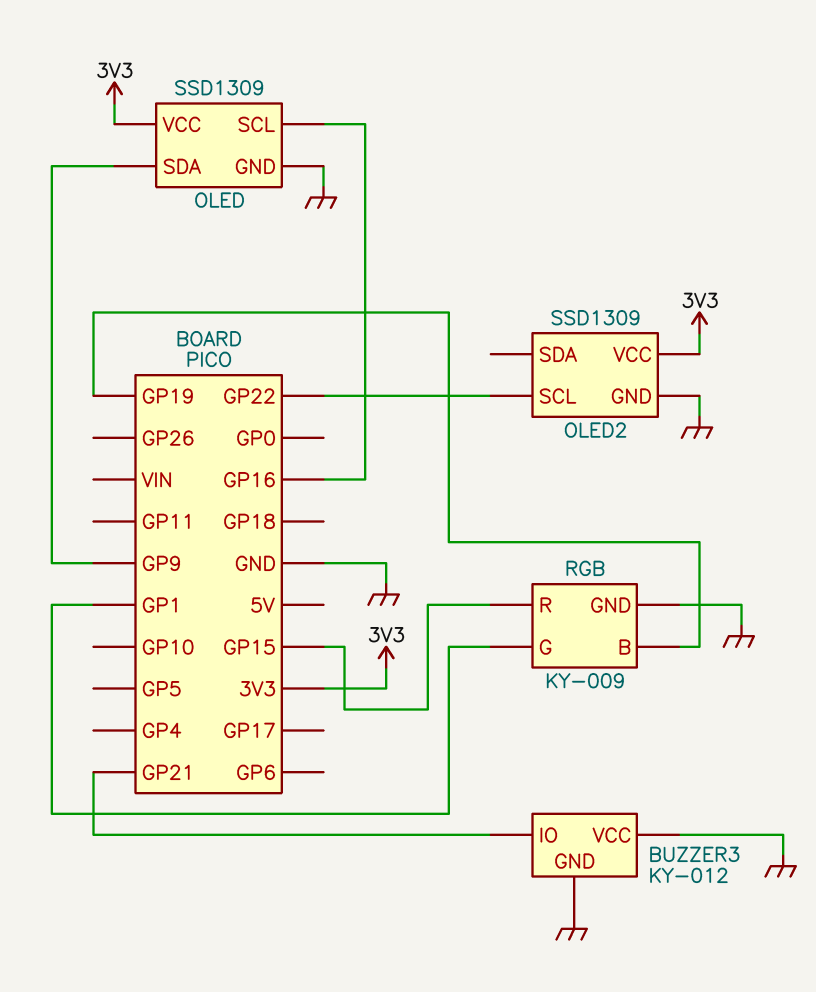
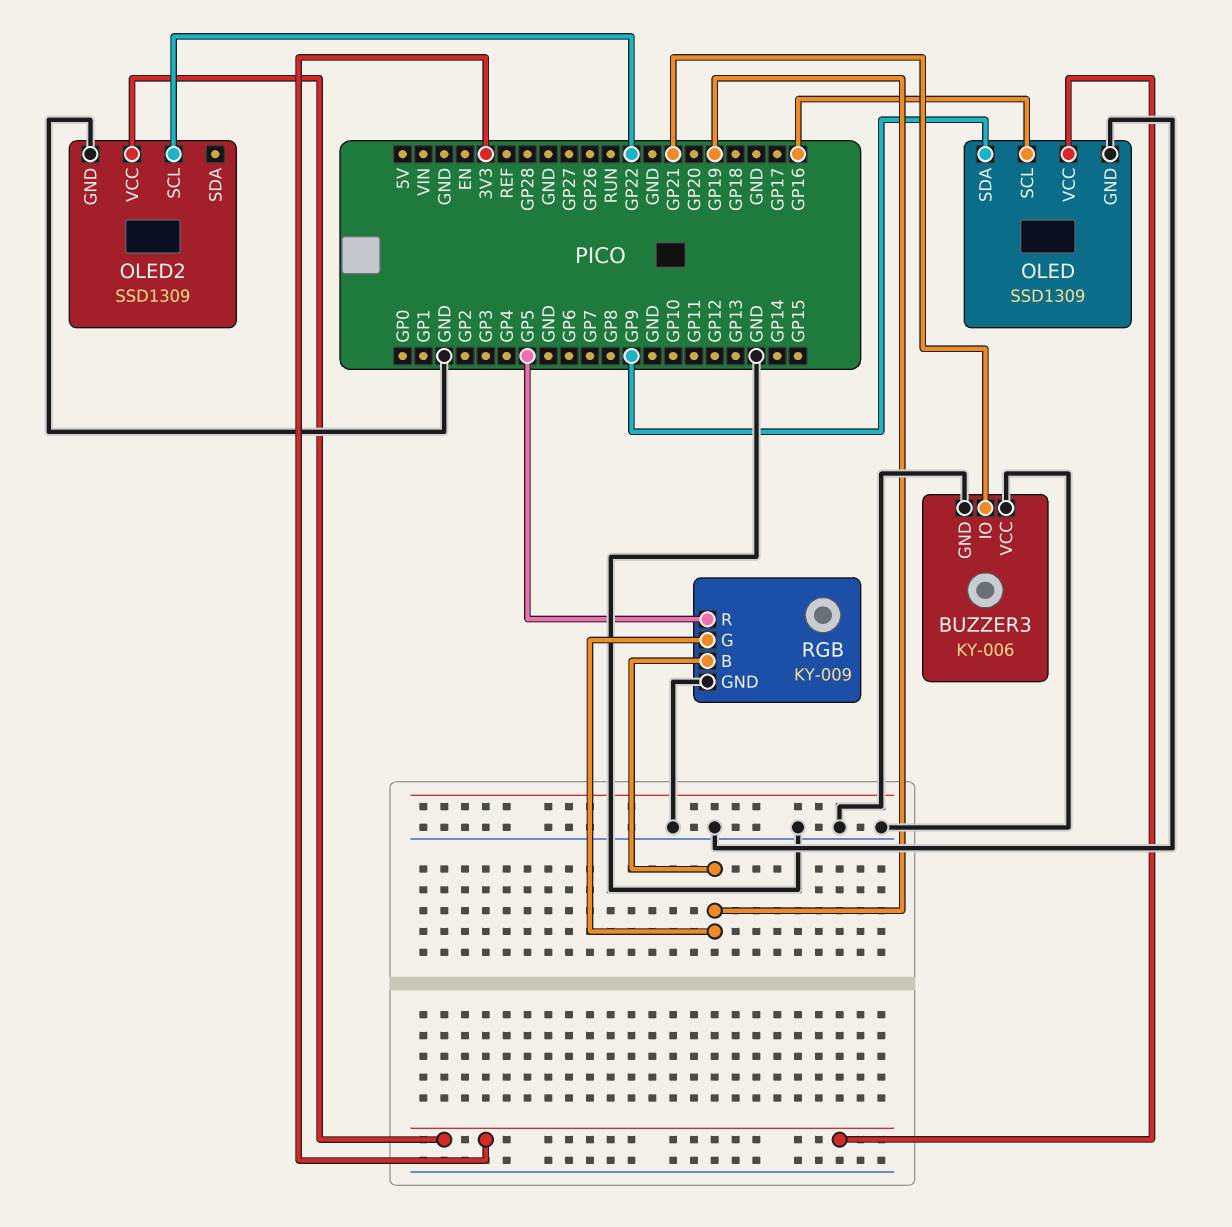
BUZZER3: KY-012 -> KY-006
RGB pin G: GP1 -> GP19
RGB pin R: GP15 -> GP5

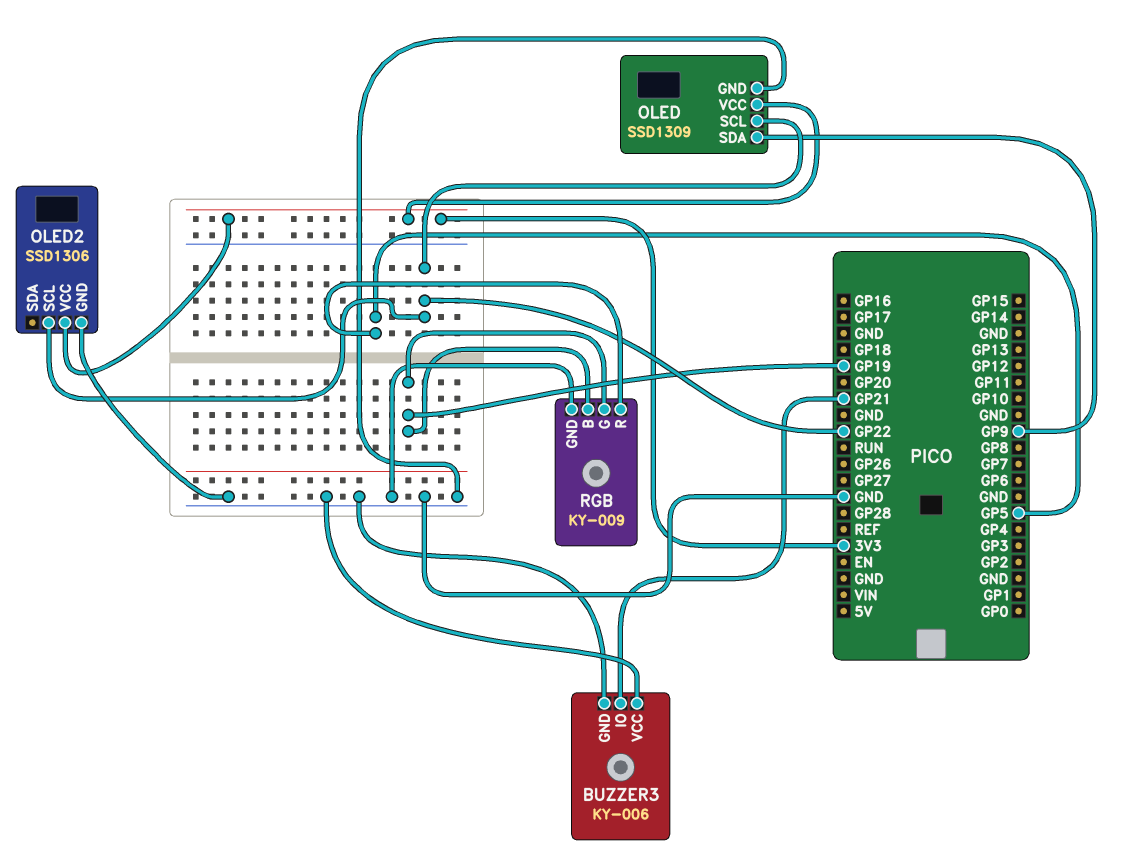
OLED pin SCL: GP16 -> GP22
OLED2: SSD1309 -> SSD1306

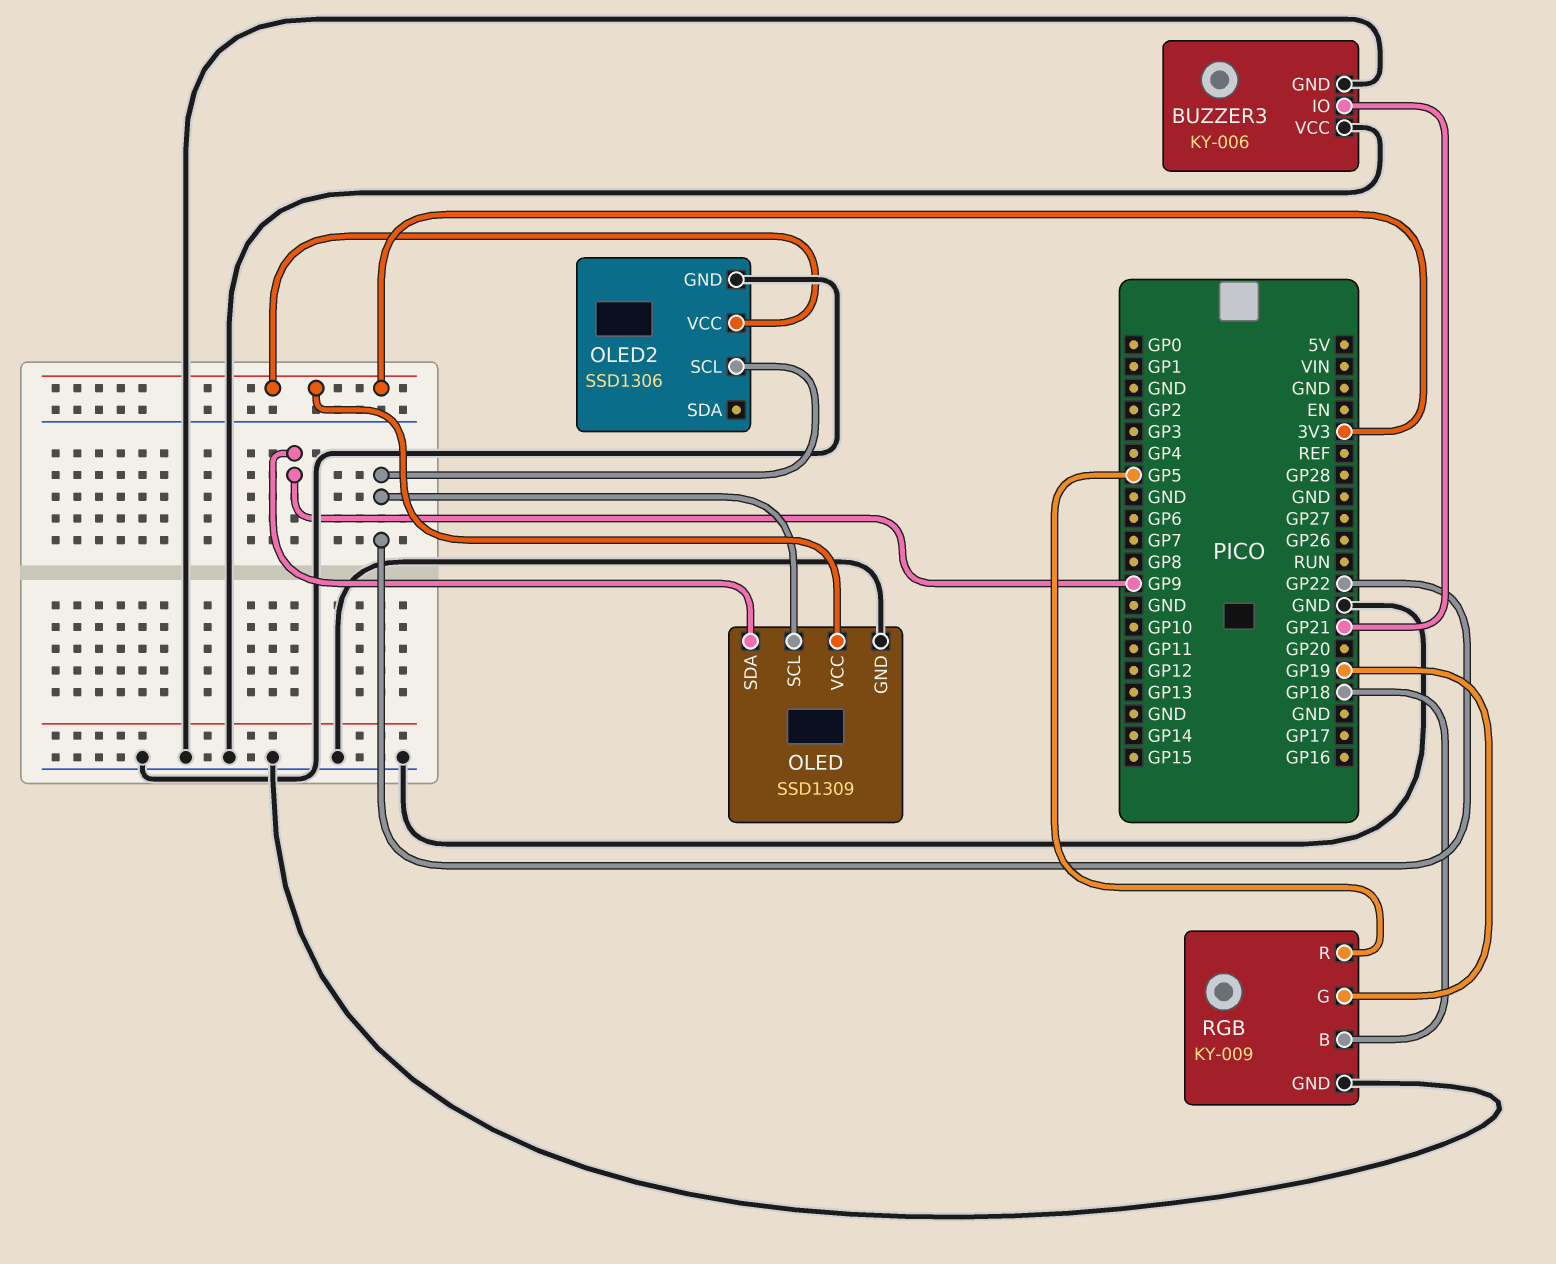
RGB pin B: GP19 -> GP18

